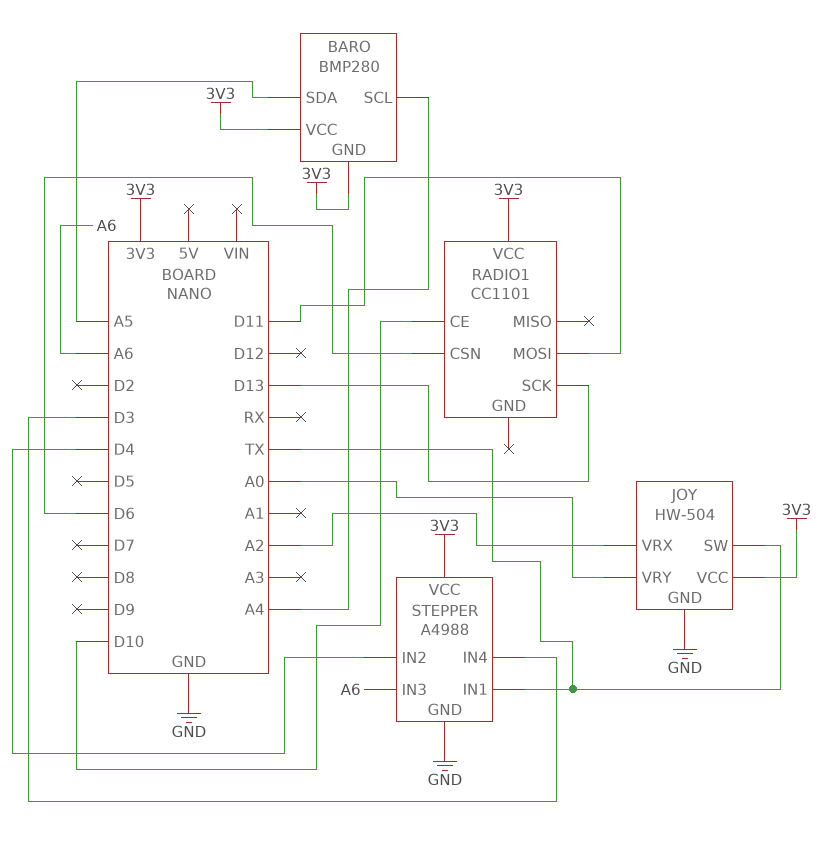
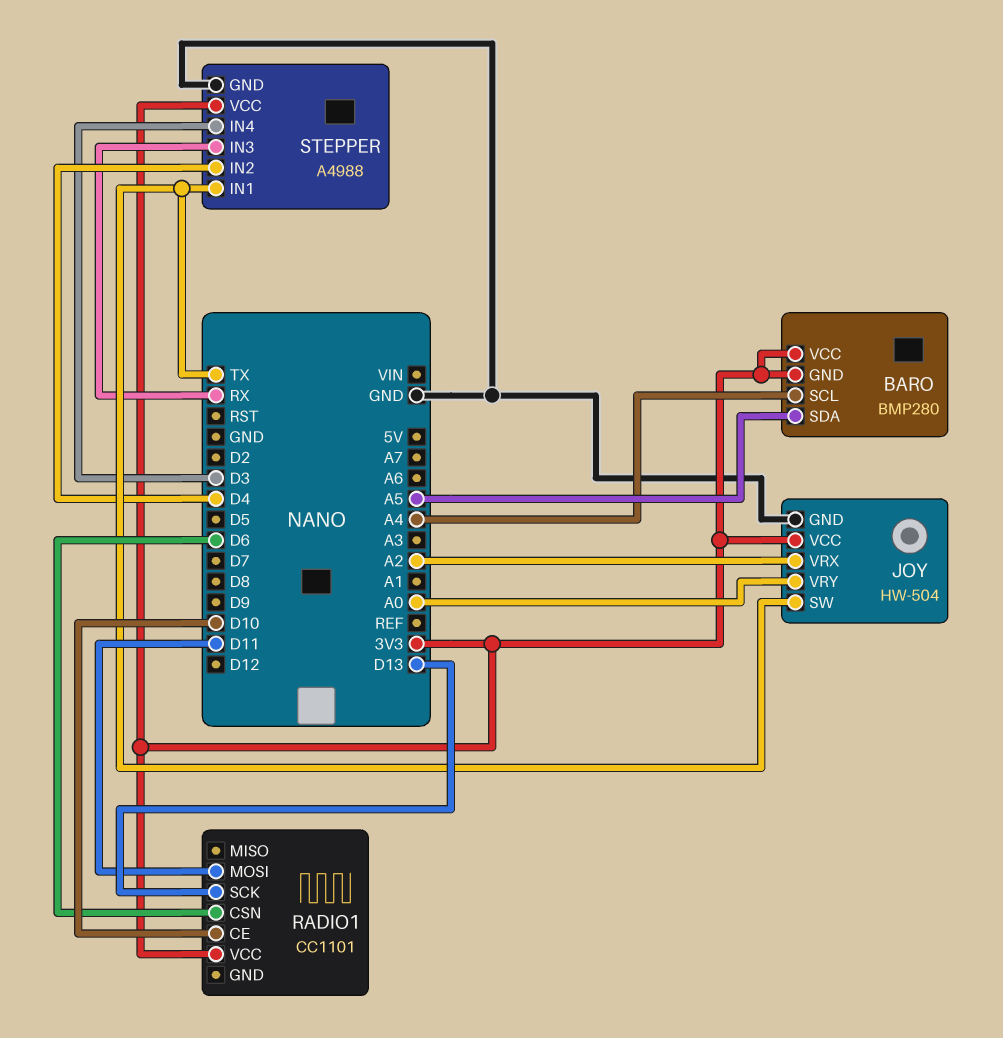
STEPPER pin IN3: A6 -> RX

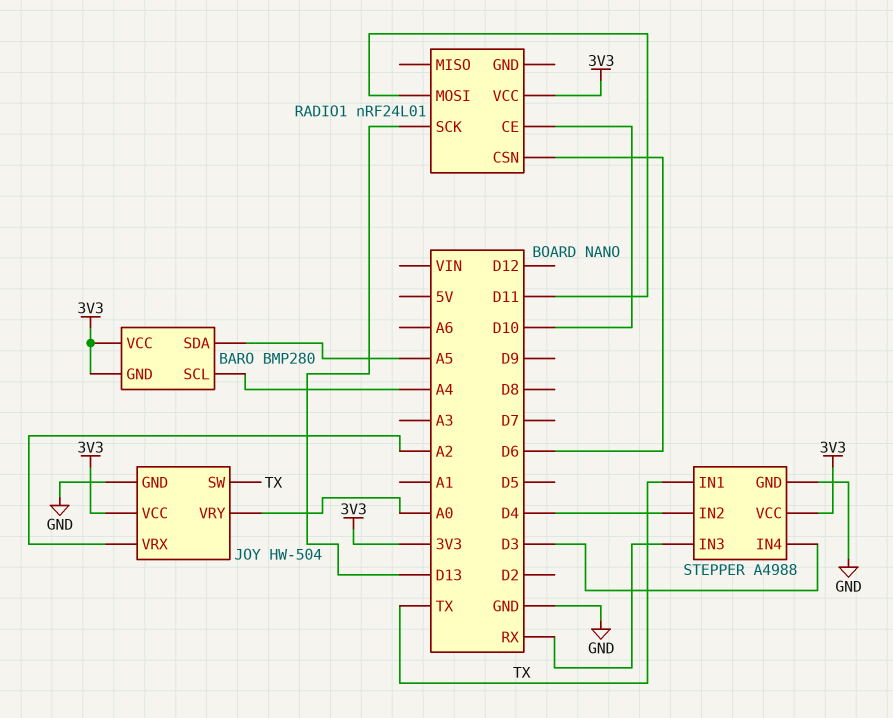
RADIO1: CC1101 -> nRF24L01

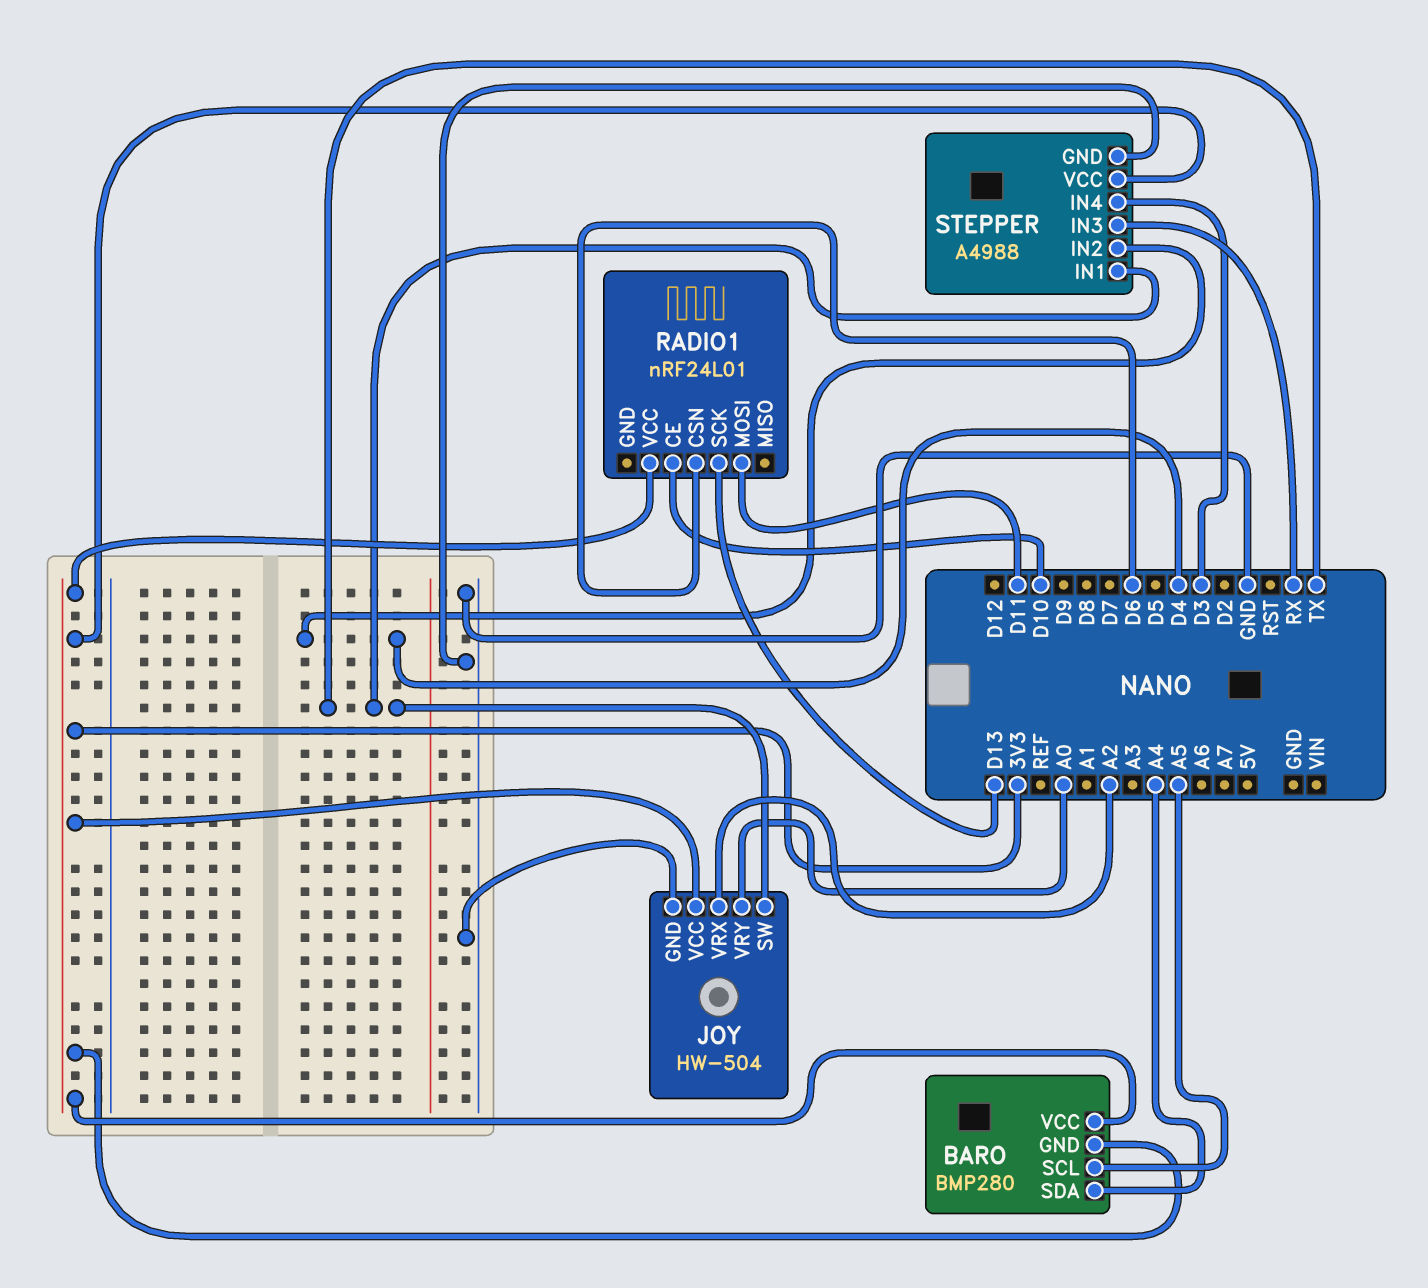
BARO pin SCL: A4 -> A5
BARO pin SDA: A5 -> A4

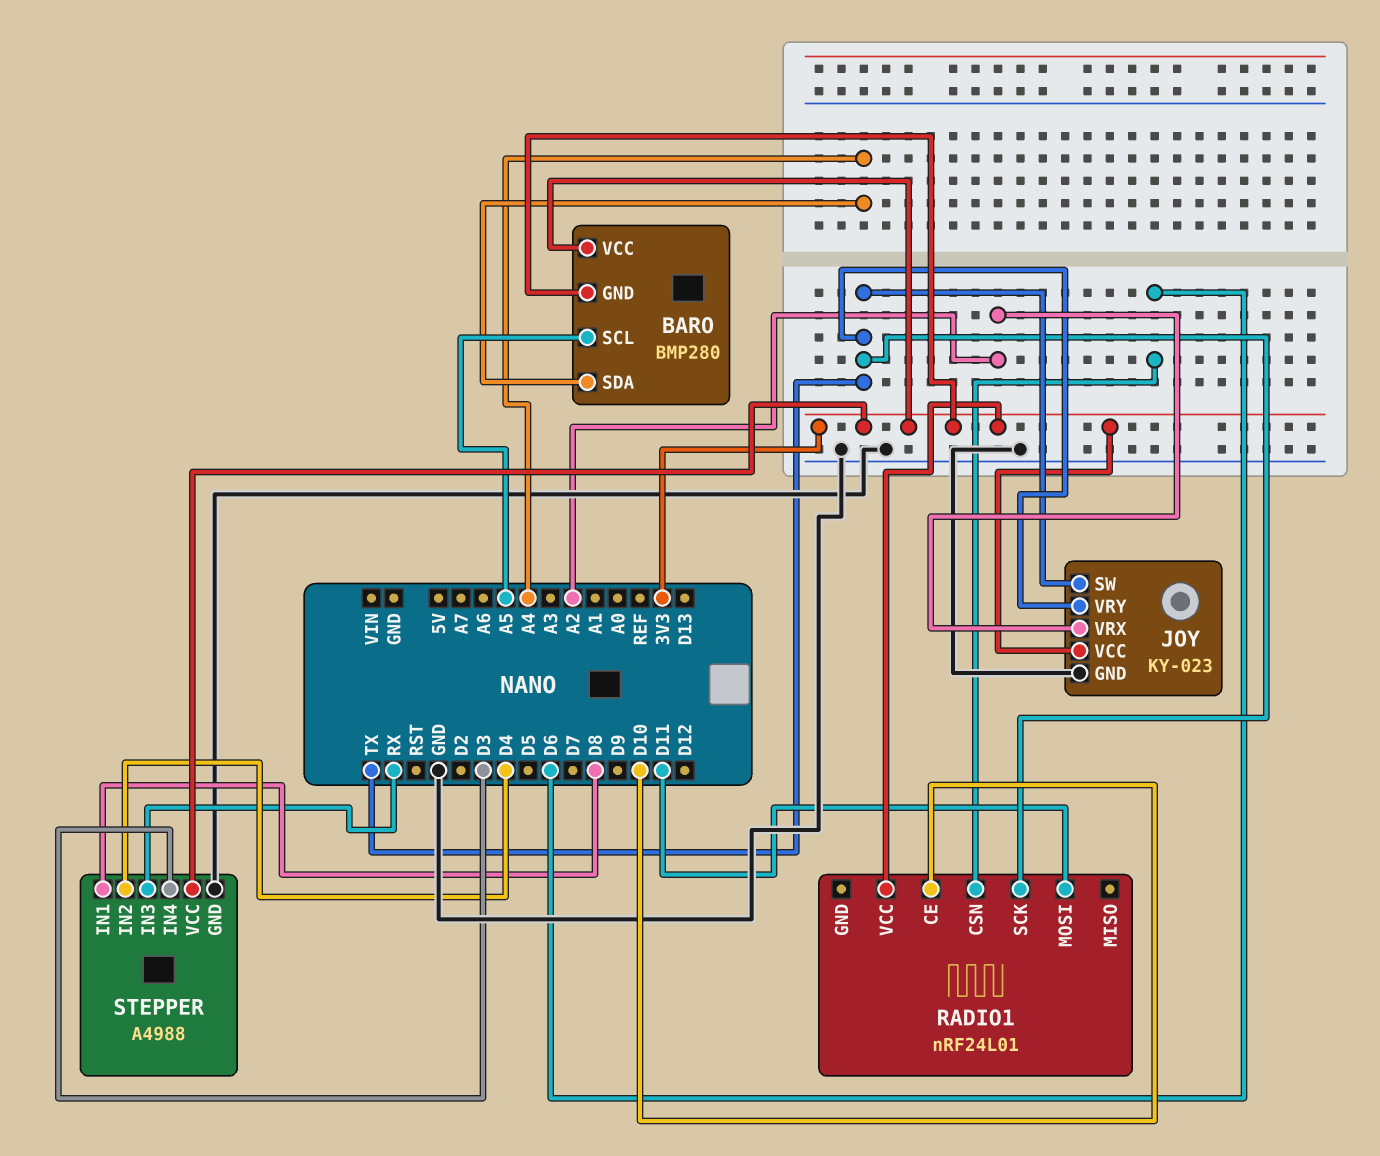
JOY: HW-504 -> KY-023
JOY pin VRY: A0 -> TX
RADIO1 pin SCK: D13 -> TX
STEPPER pin IN1: TX -> D8

